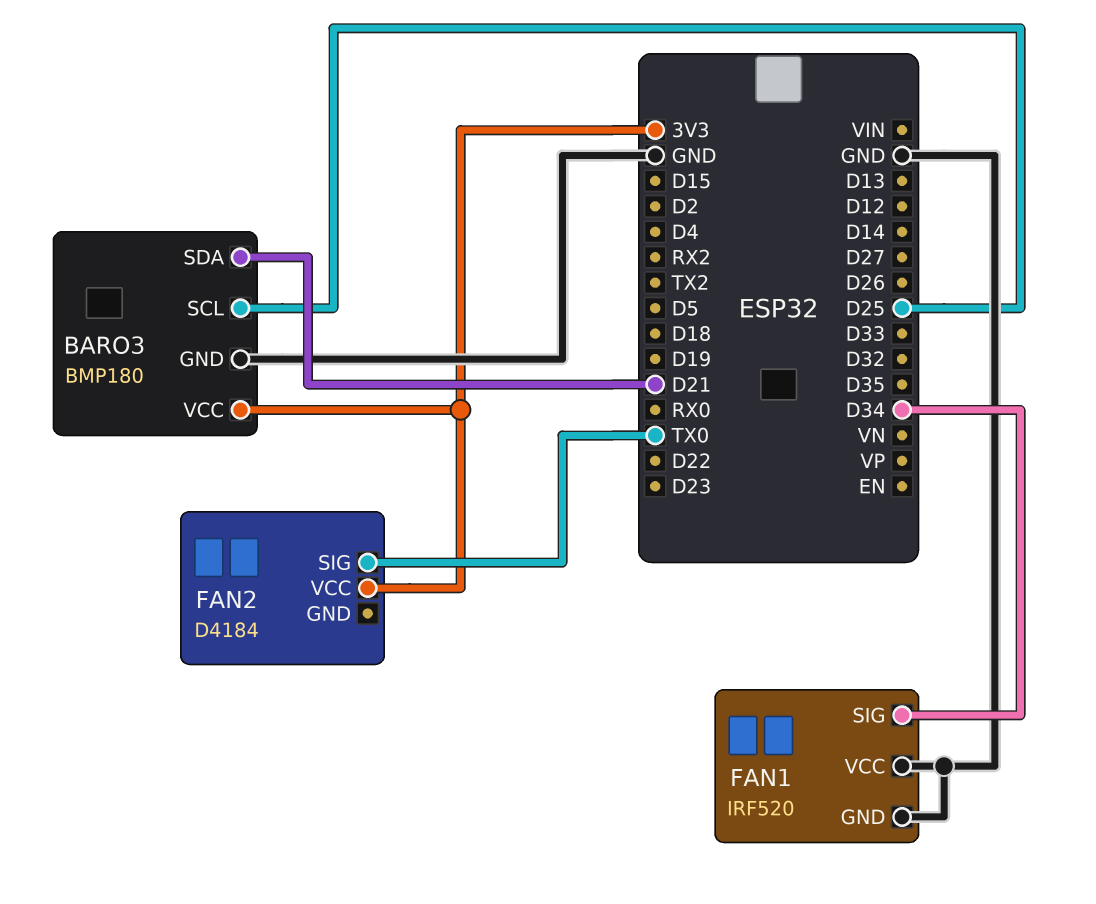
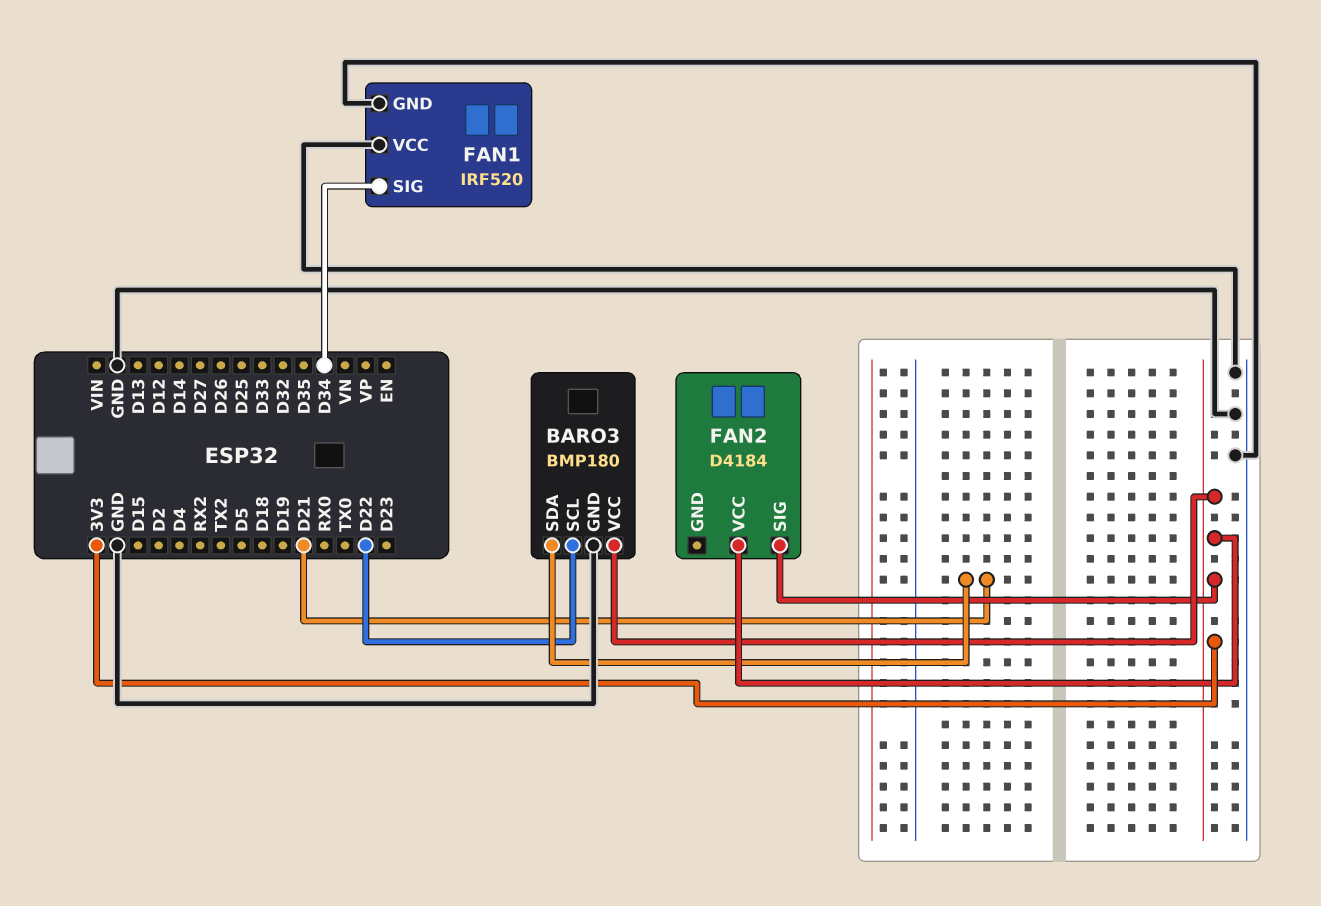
BARO3 pin SCL: D25 -> D22
FAN2 pin SIG: TX0 -> 3V3

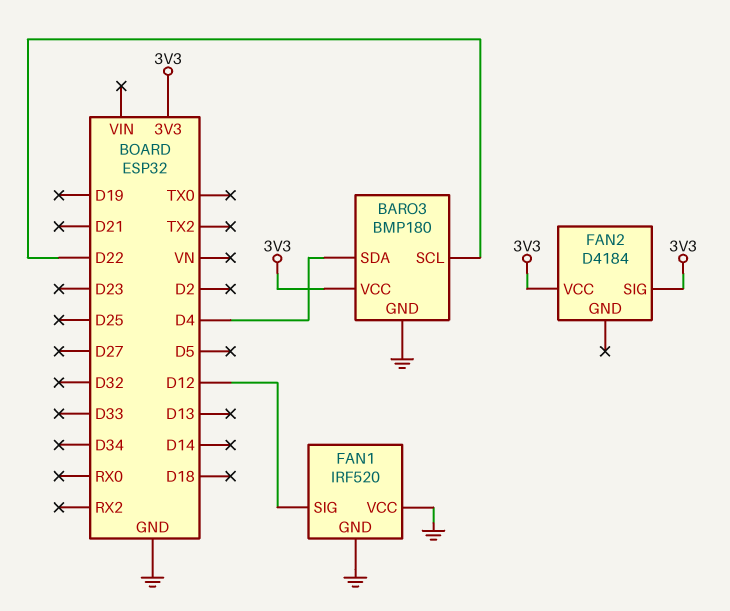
BARO3 pin SDA: D21 -> D4
FAN1 pin SIG: D34 -> D12

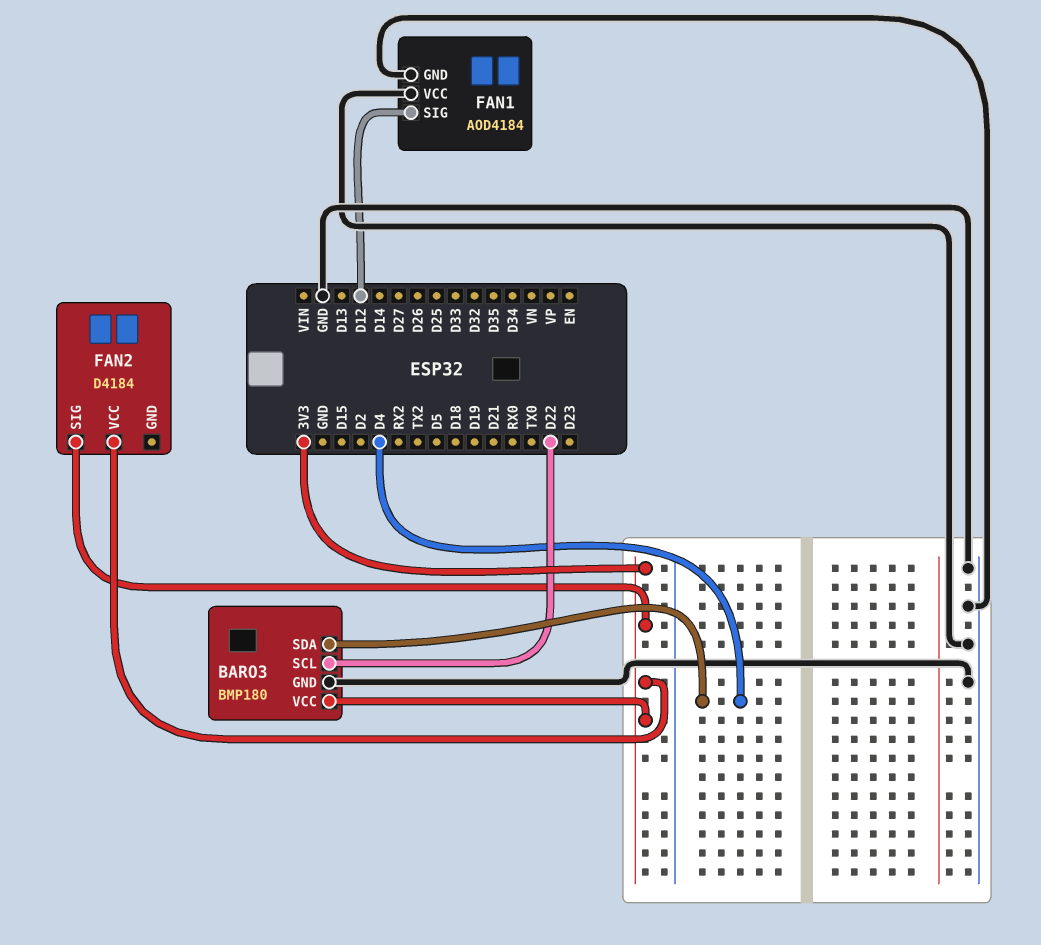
FAN1: IRF520 -> AOD4184

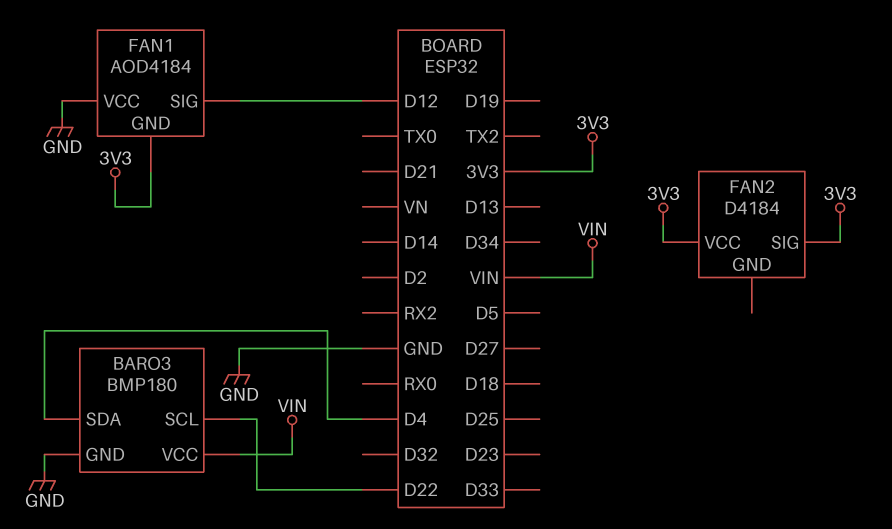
BARO3 pin VCC: 3V3 -> VIN
FAN1 pin GND: GND -> 3V3

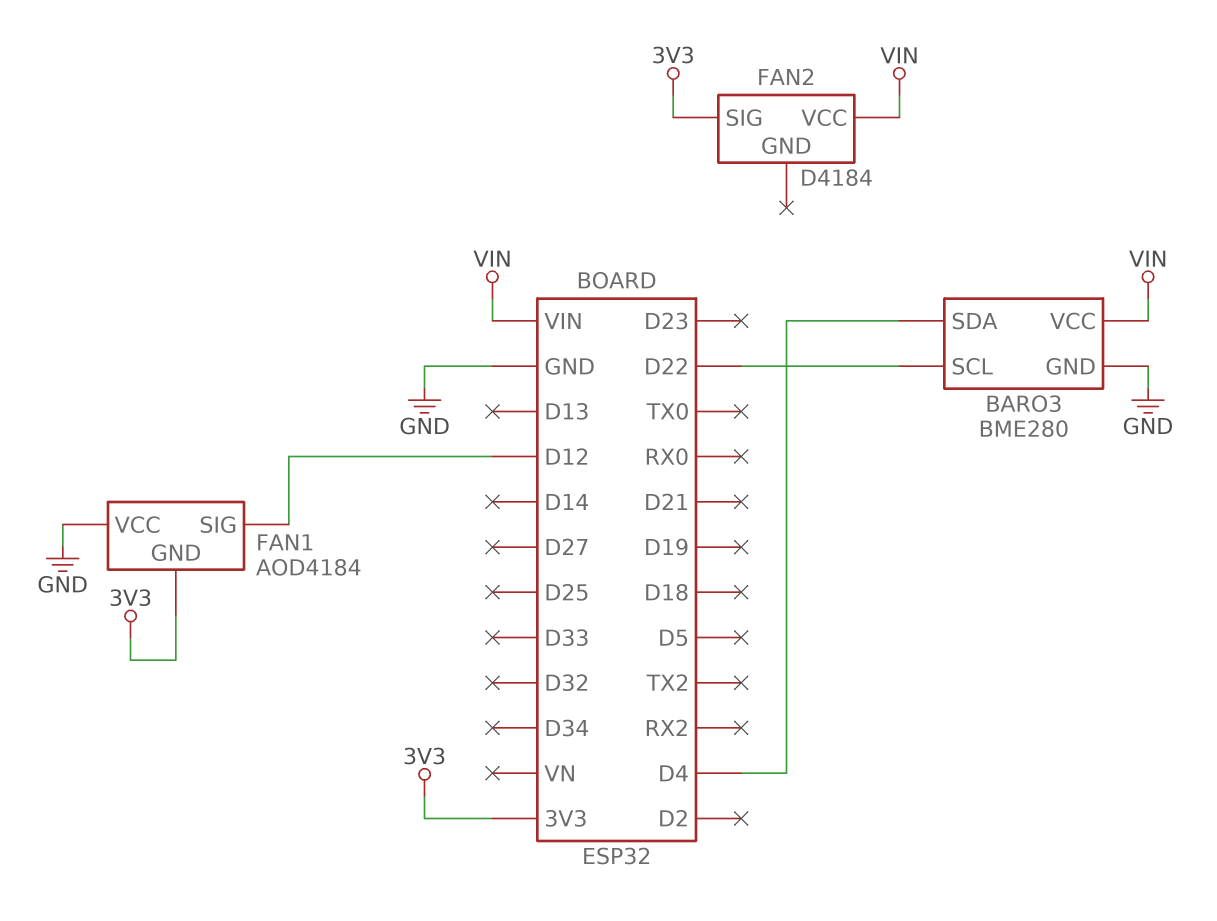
BARO3: BMP180 -> BME280
FAN2 pin VCC: 3V3 -> VIN

